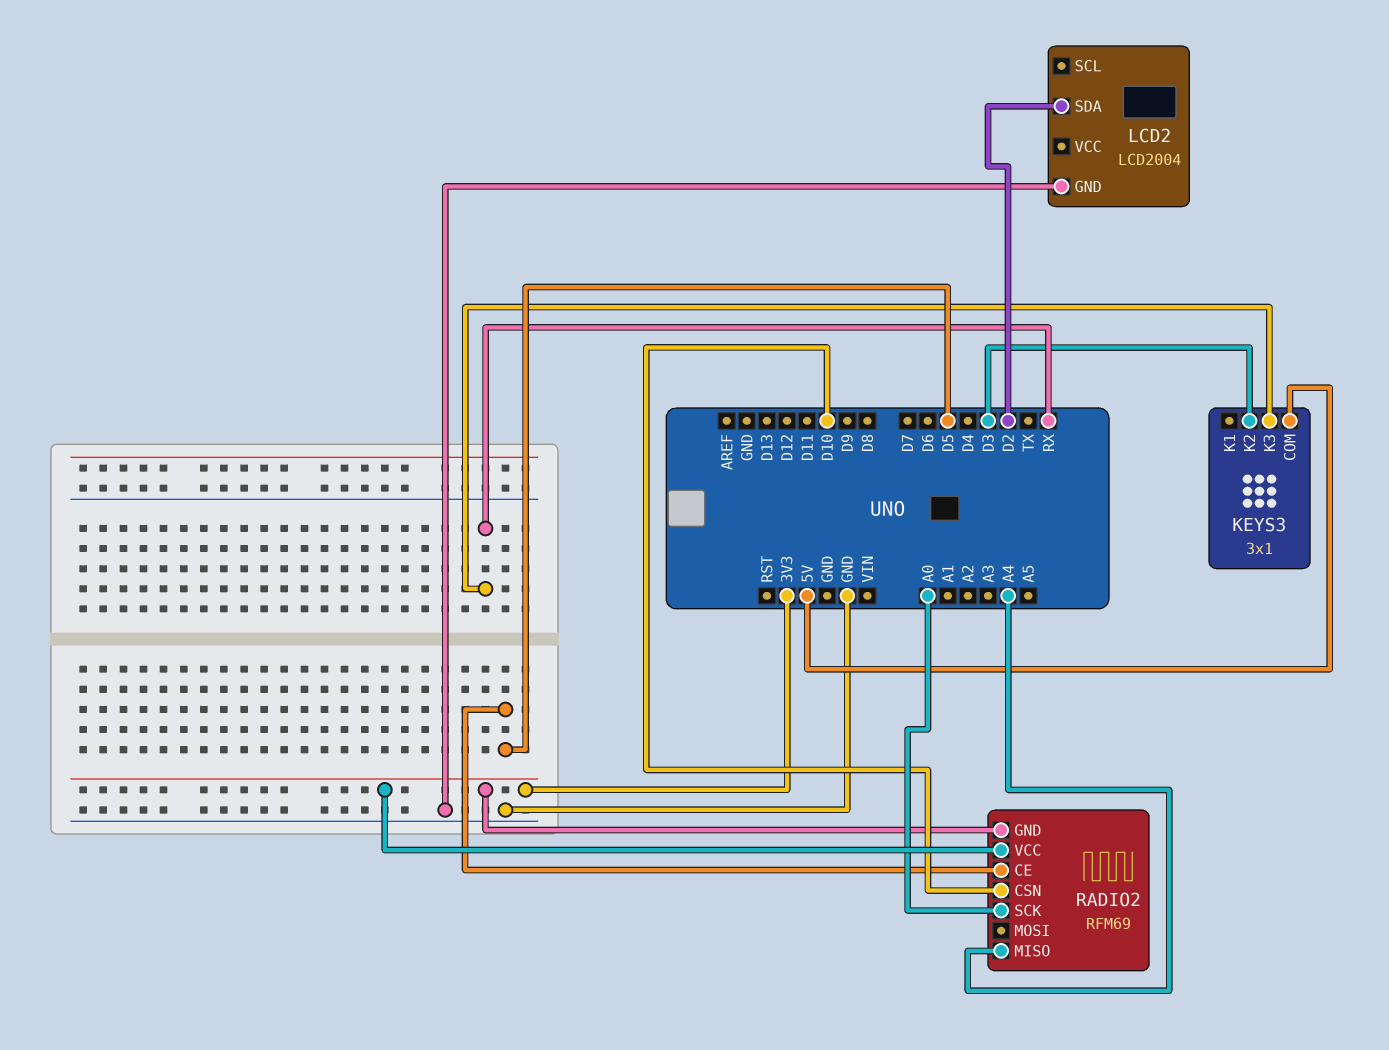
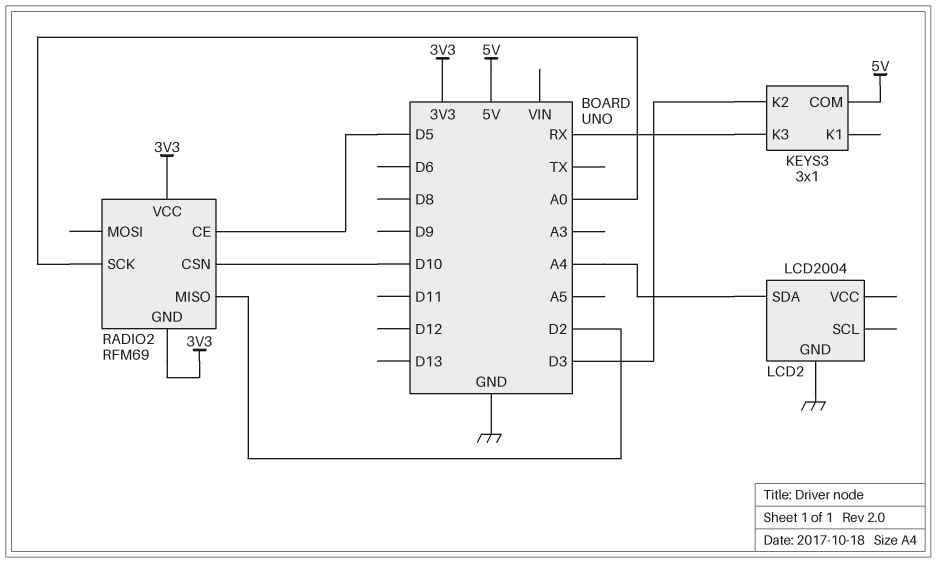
LCD2 pin SDA: D2 -> A4
RADIO2 pin MISO: A4 -> D2

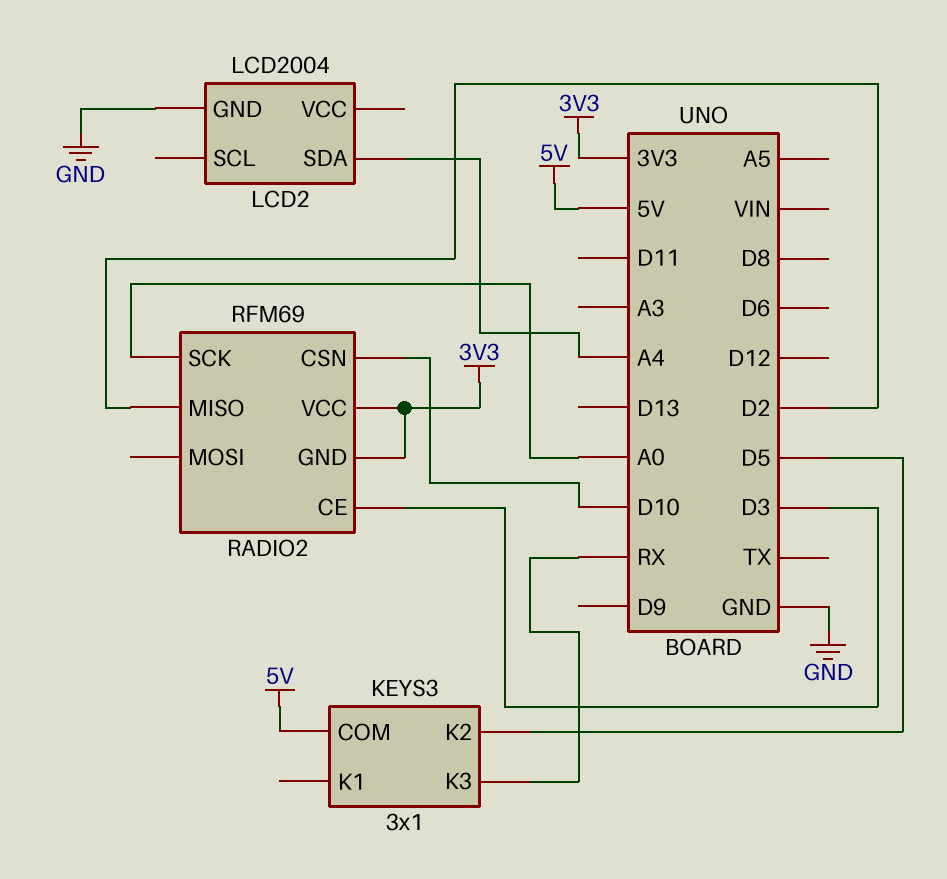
KEYS3 pin K2: D3 -> D5
RADIO2 pin CE: D5 -> D3

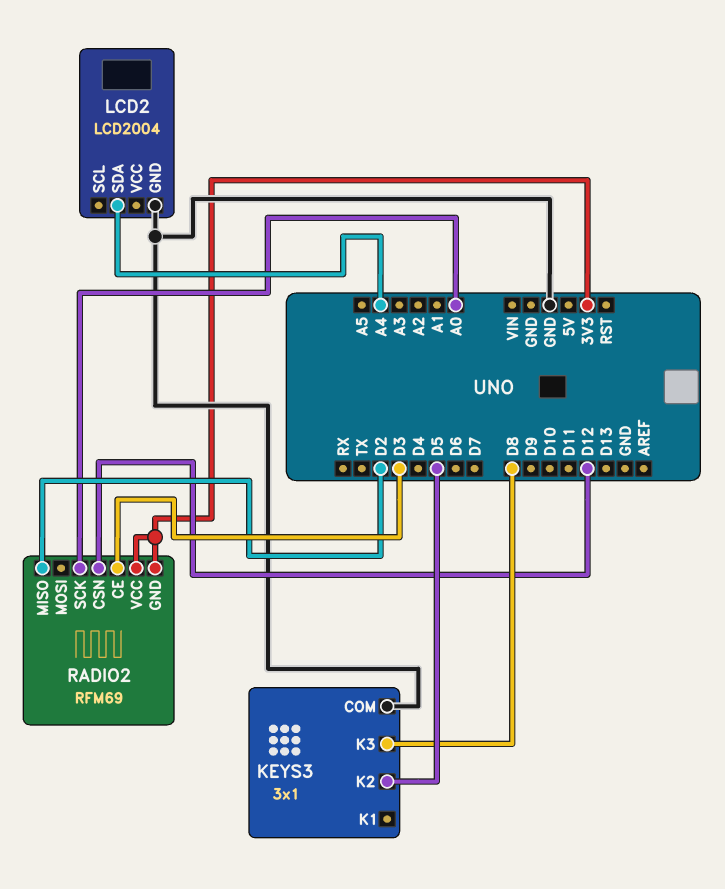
KEYS3 pin COM: 5V -> GND
KEYS3 pin K3: RX -> D8
RADIO2 pin CSN: D10 -> D12

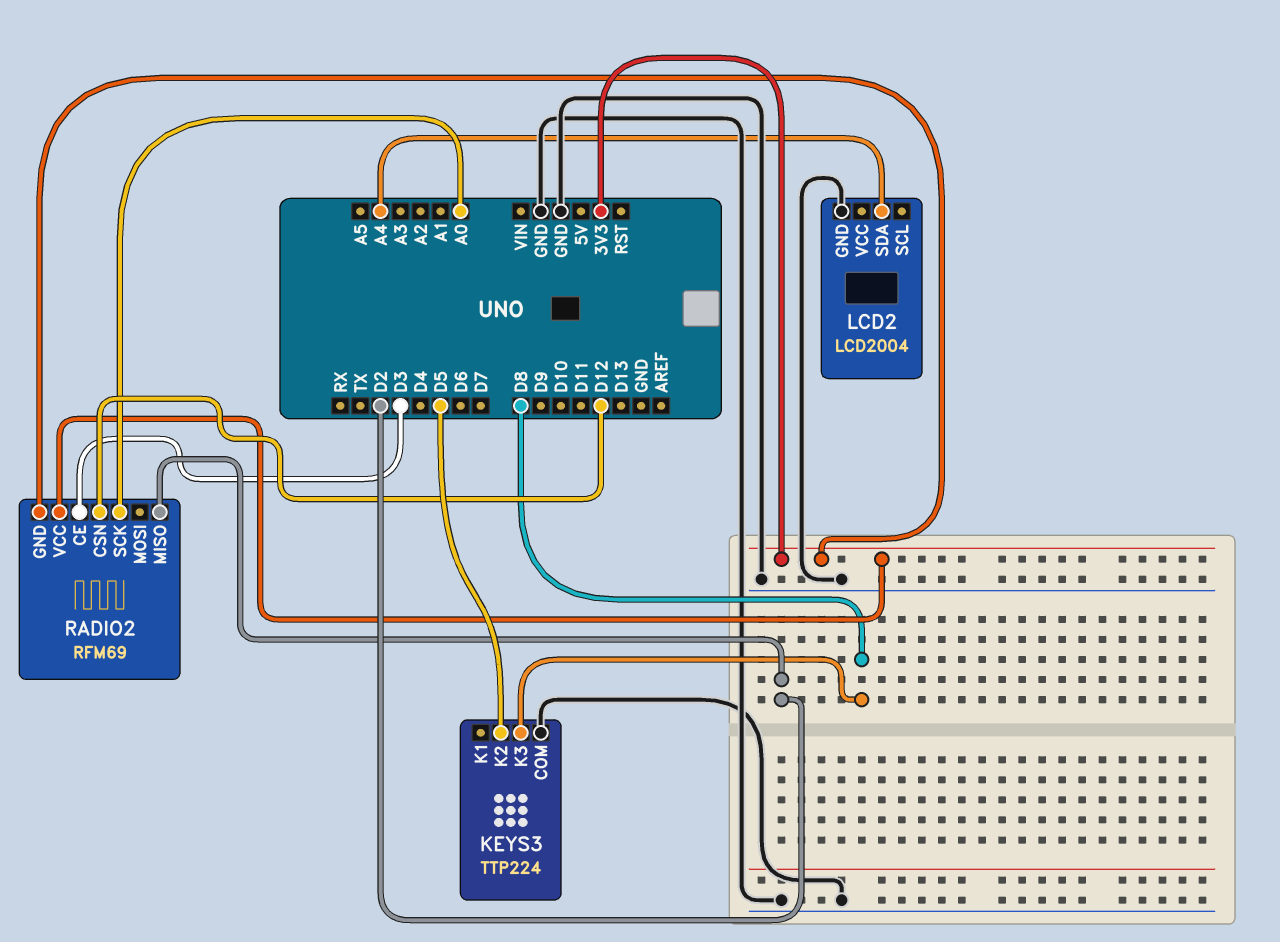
KEYS3: 3x1 -> TTP224

